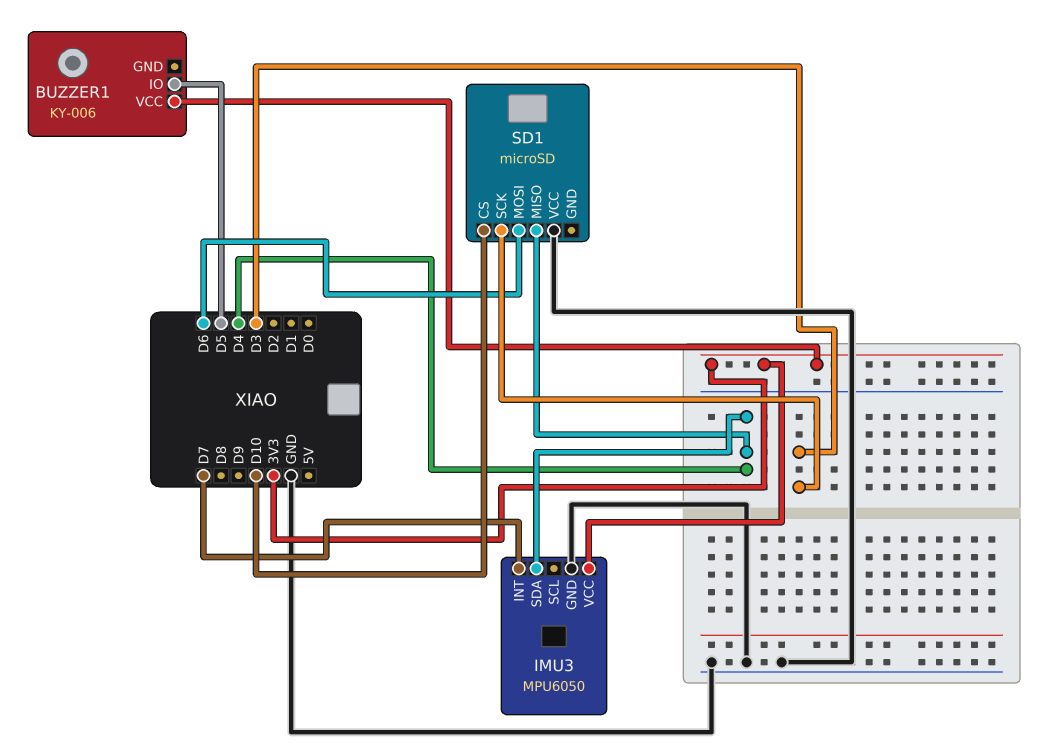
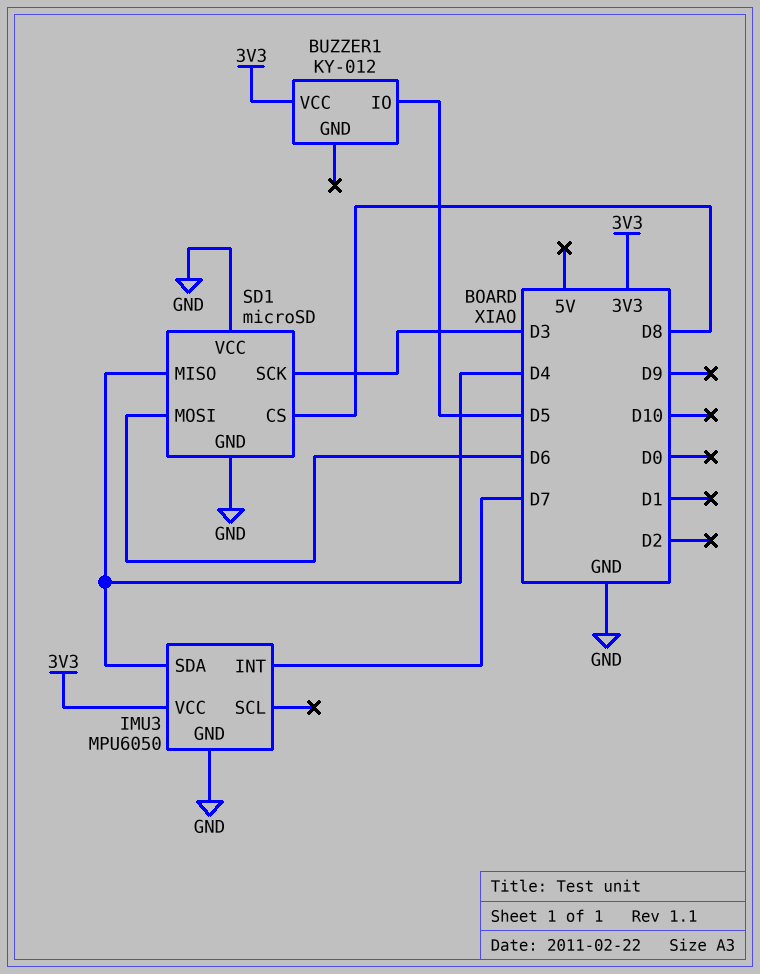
BUZZER1: KY-006 -> KY-012
SD1 pin CS: D10 -> D8
SD1 pin GND: none -> GND

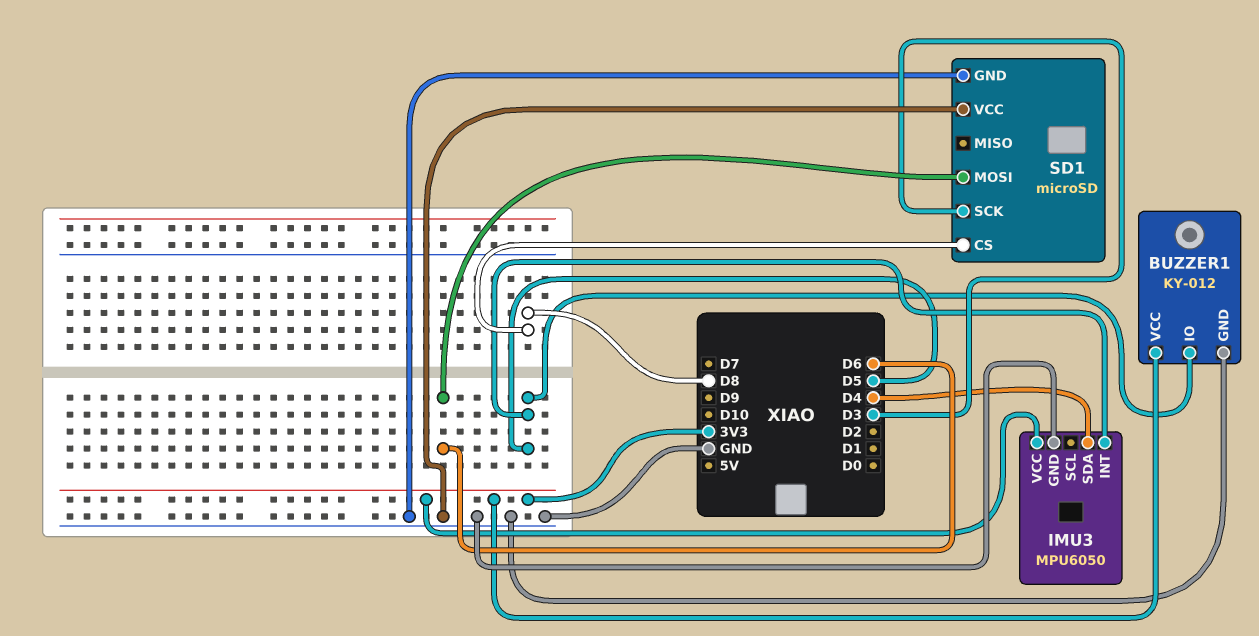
BUZZER1 pin GND: none -> GND
IMU3 pin INT: D7 -> D5
SD1 pin MISO: D4 -> none

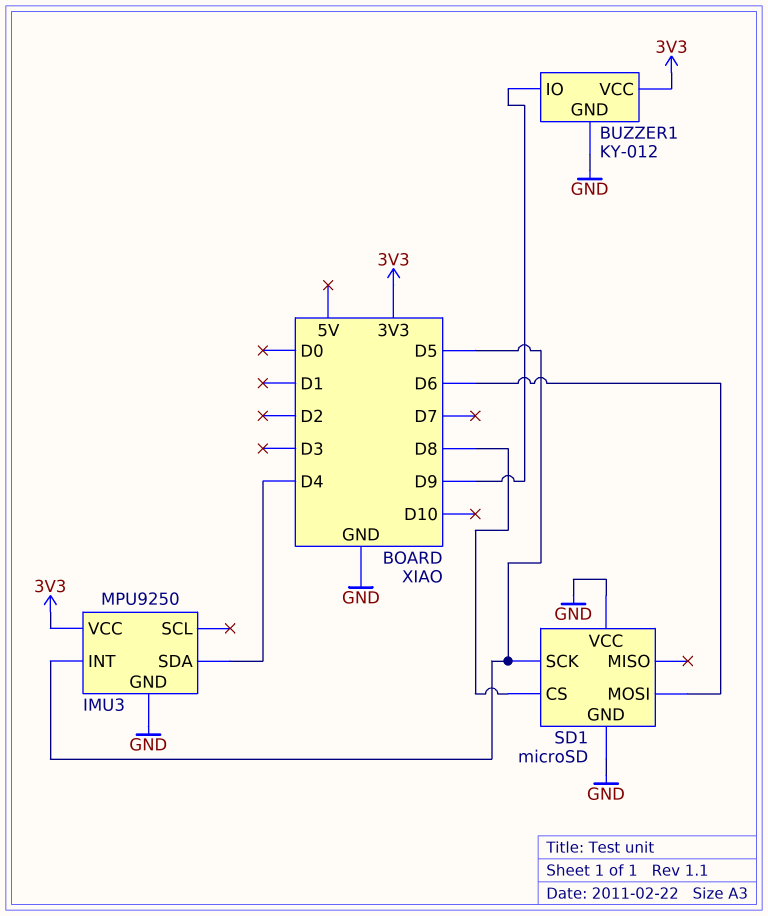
BUZZER1 pin IO: D5 -> D9
IMU3: MPU6050 -> MPU9250
SD1 pin SCK: D3 -> D5

